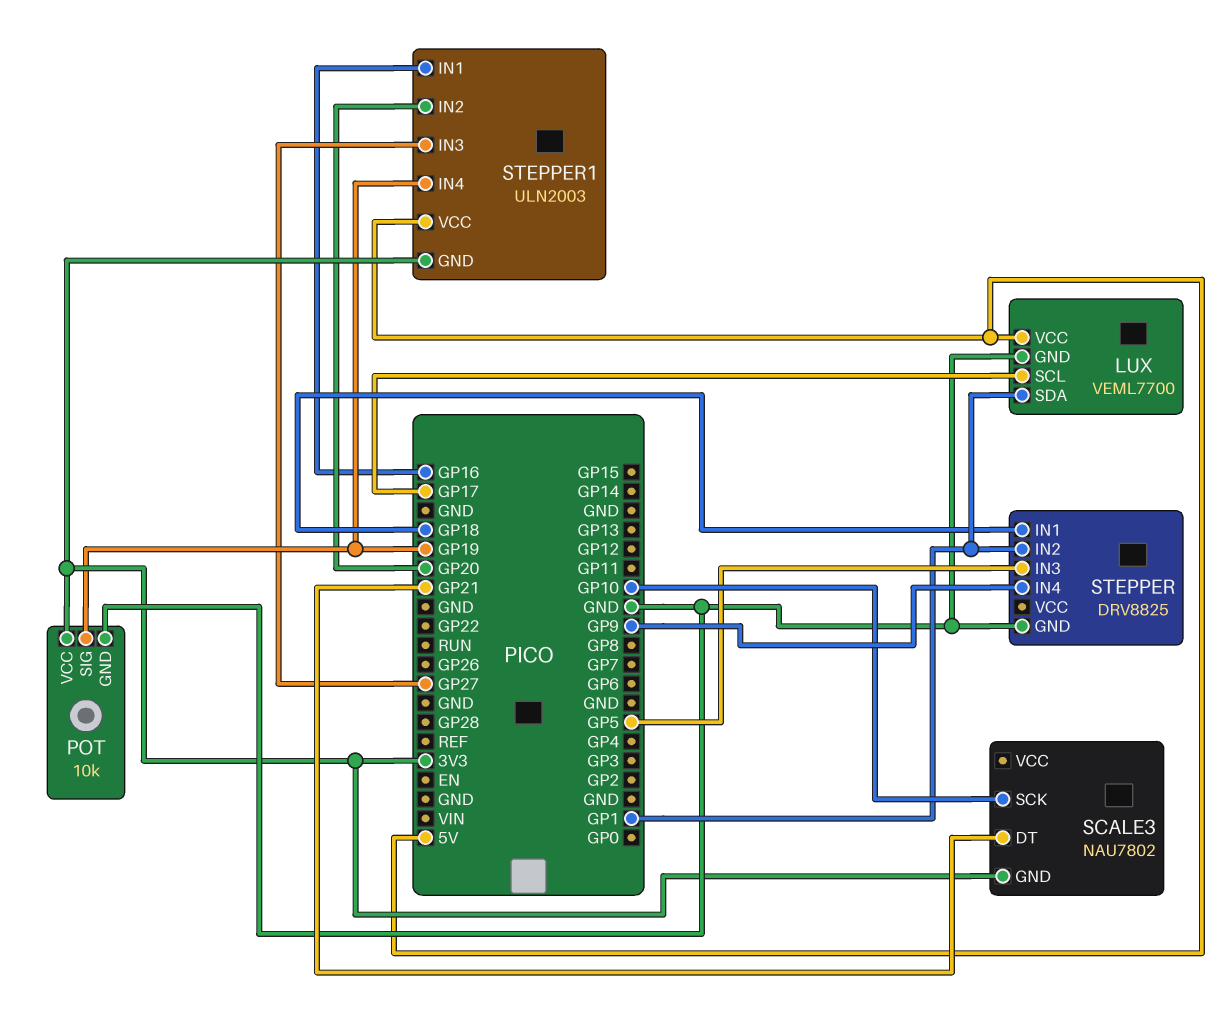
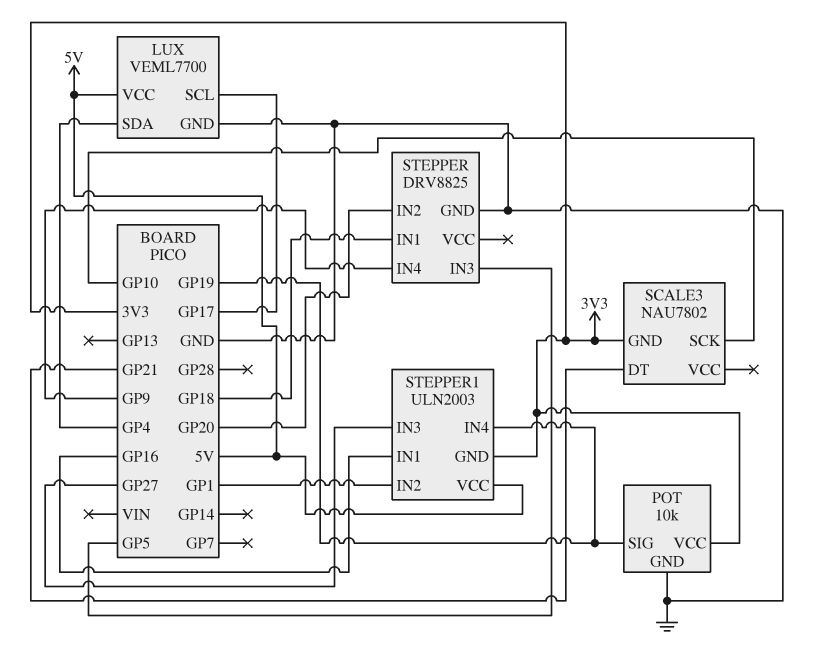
LUX pin SDA: GP1 -> GP4
STEPPER pin IN2: GP1 -> GP20
STEPPER1 pin IN2: GP20 -> GP1

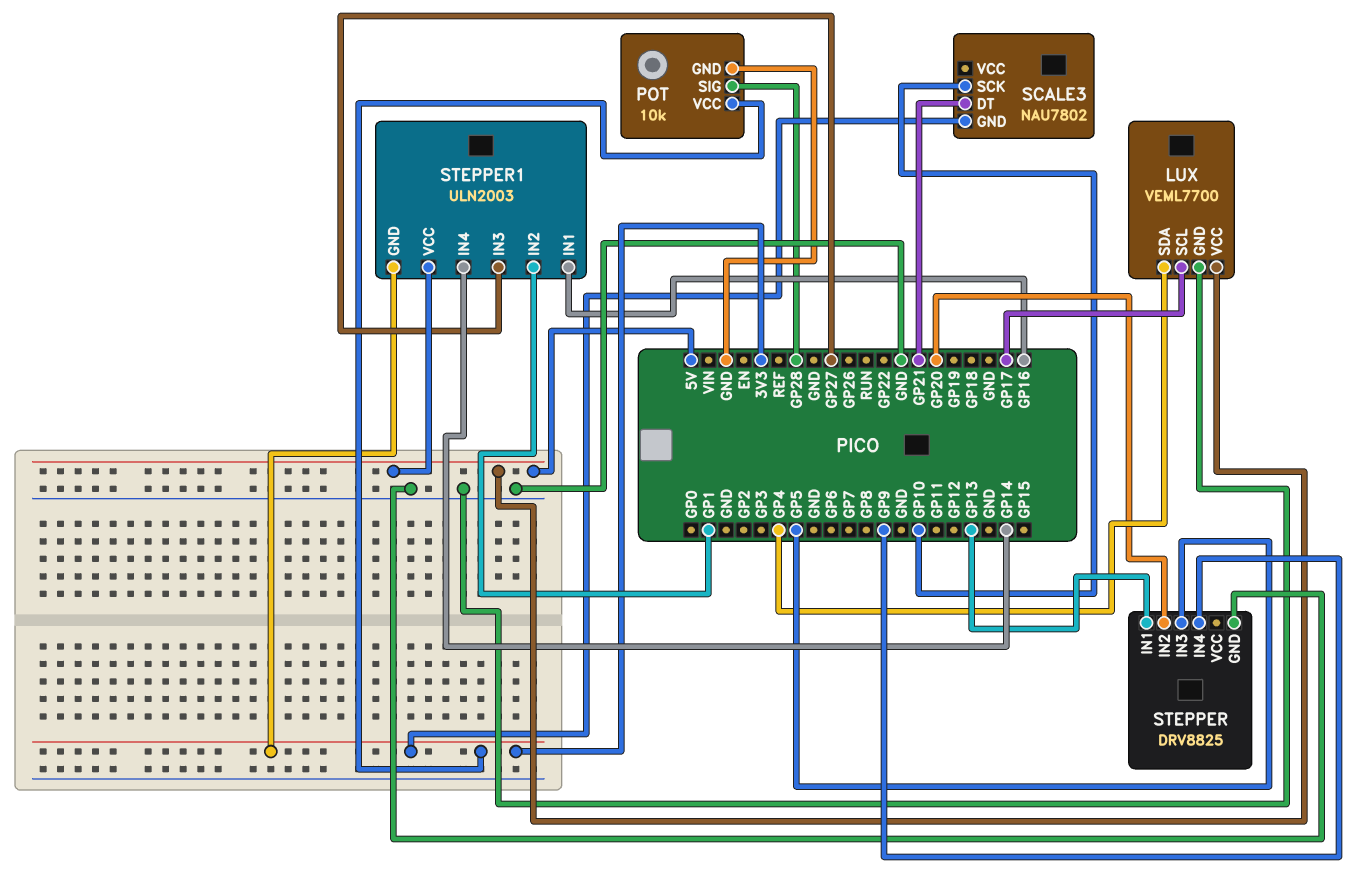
POT pin SIG: GP19 -> GP28
STEPPER pin IN1: GP18 -> GP13
STEPPER1 pin IN4: GP19 -> GP14

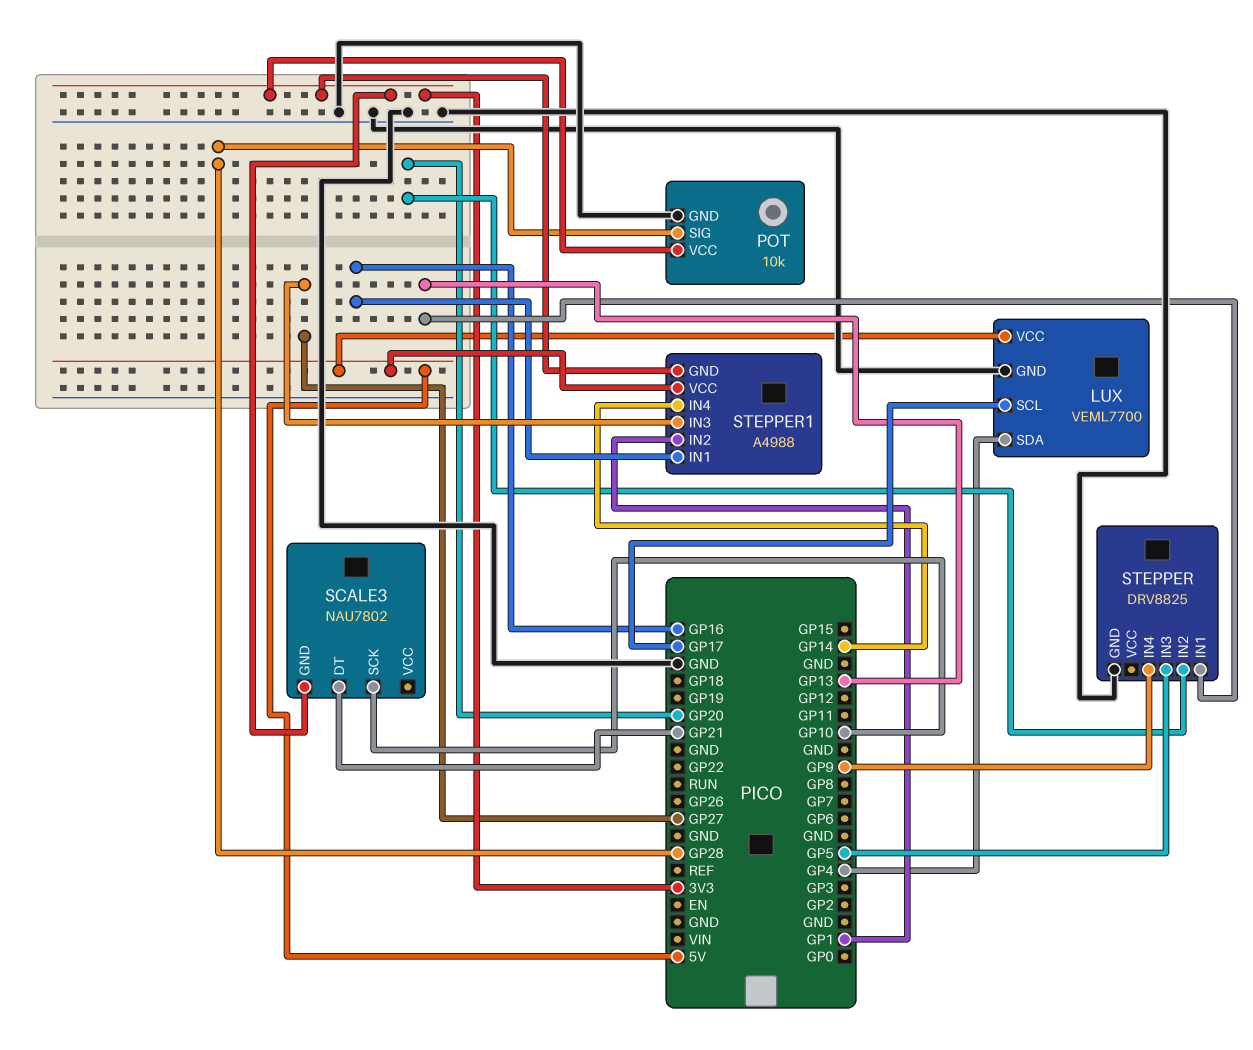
STEPPER1: ULN2003 -> A4988

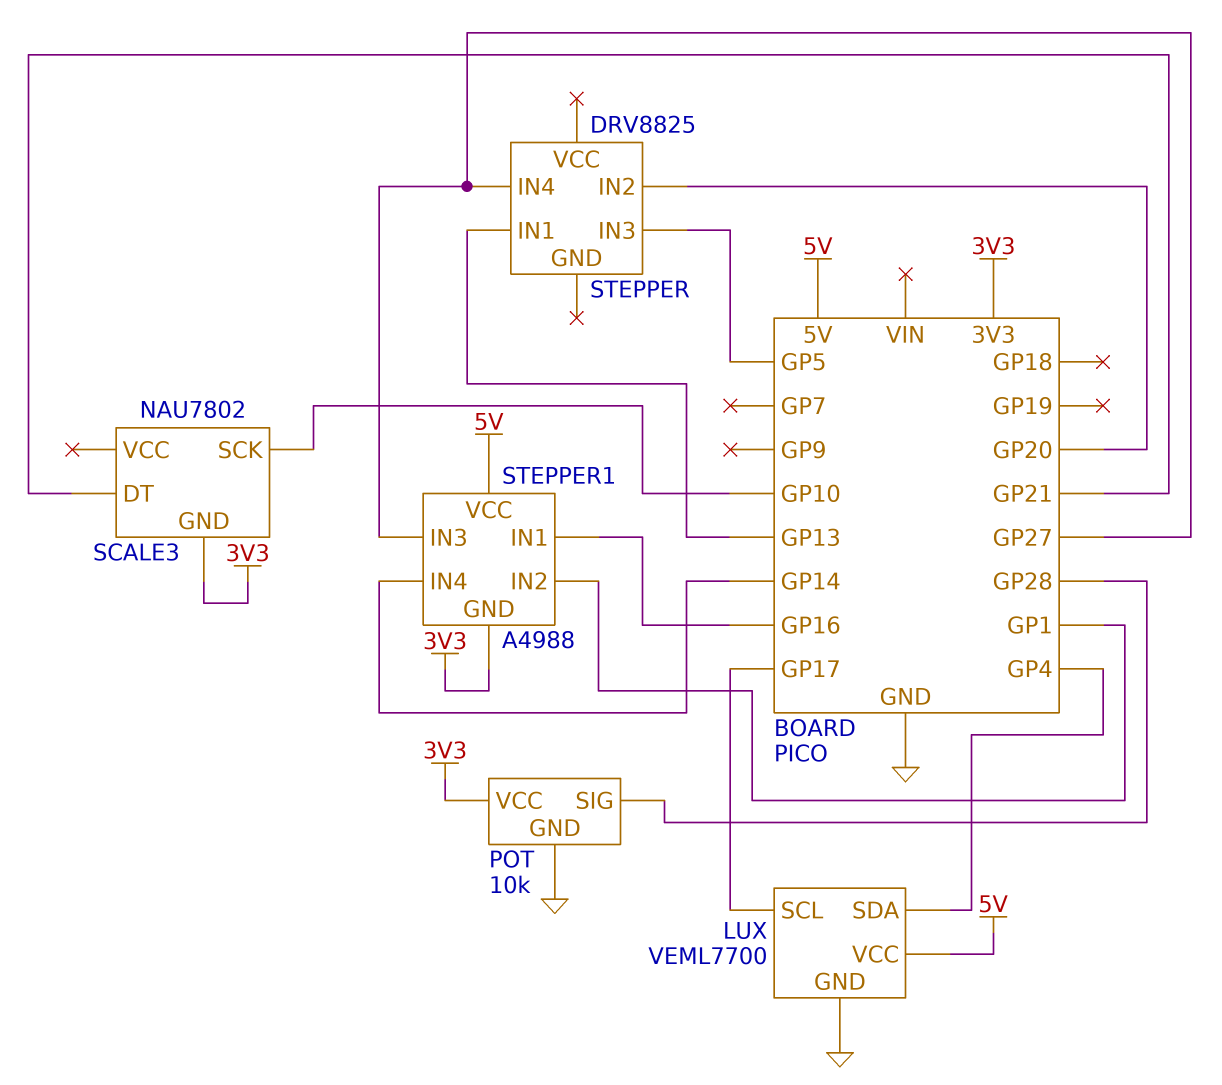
STEPPER pin GND: GND -> none
STEPPER pin IN4: GP9 -> GP27

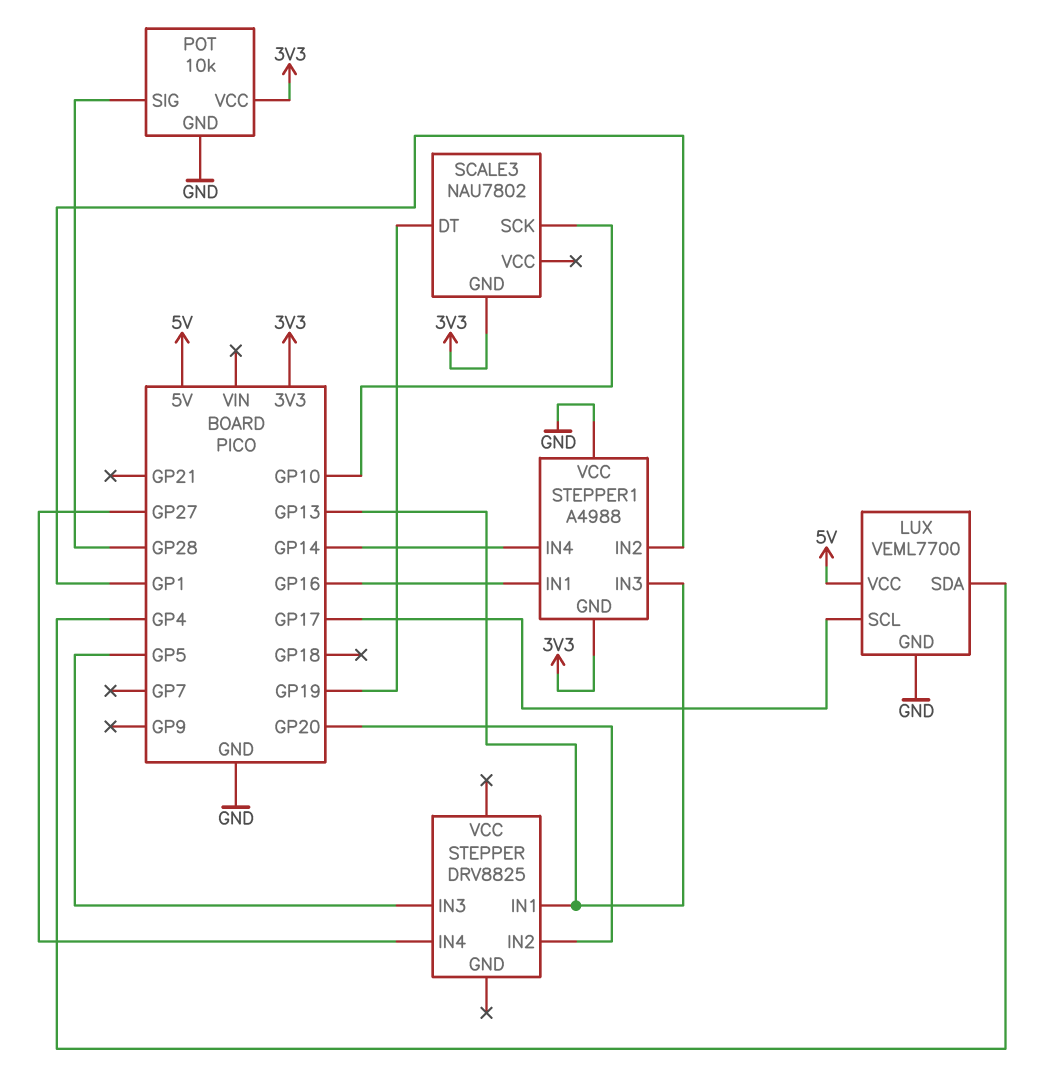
SCALE3 pin DT: GP21 -> GP19
STEPPER1 pin IN3: GP27 -> GP13
STEPPER1 pin VCC: 5V -> GND

